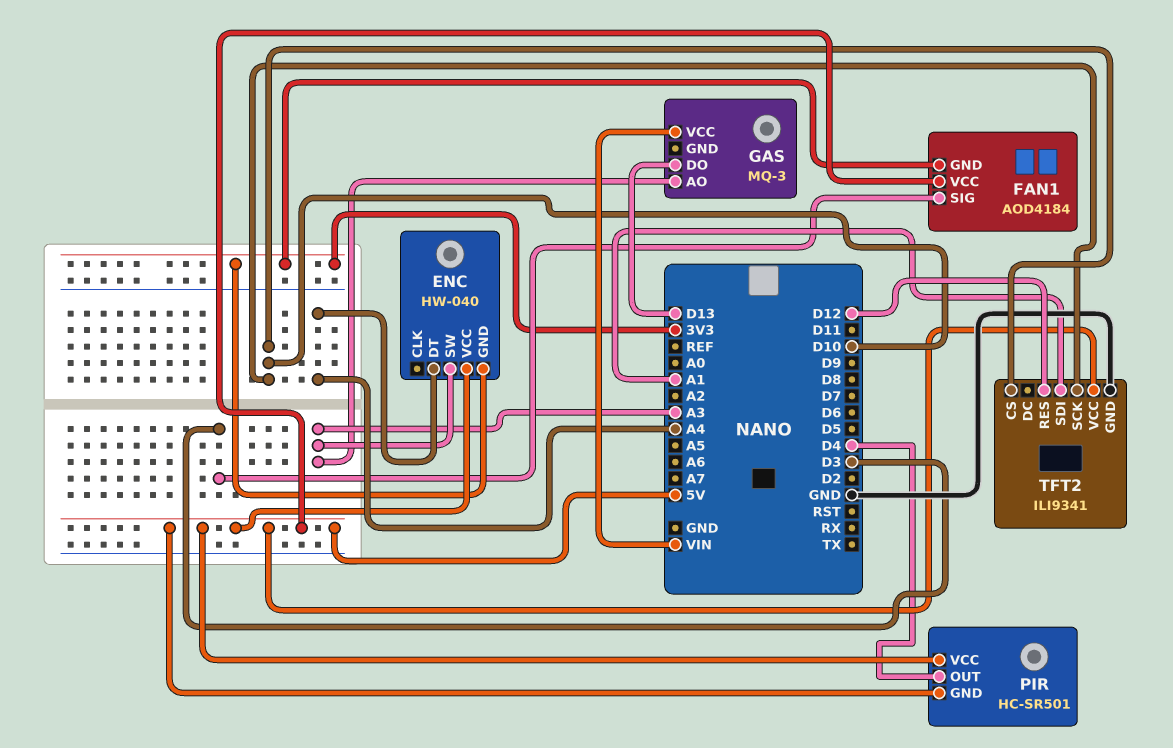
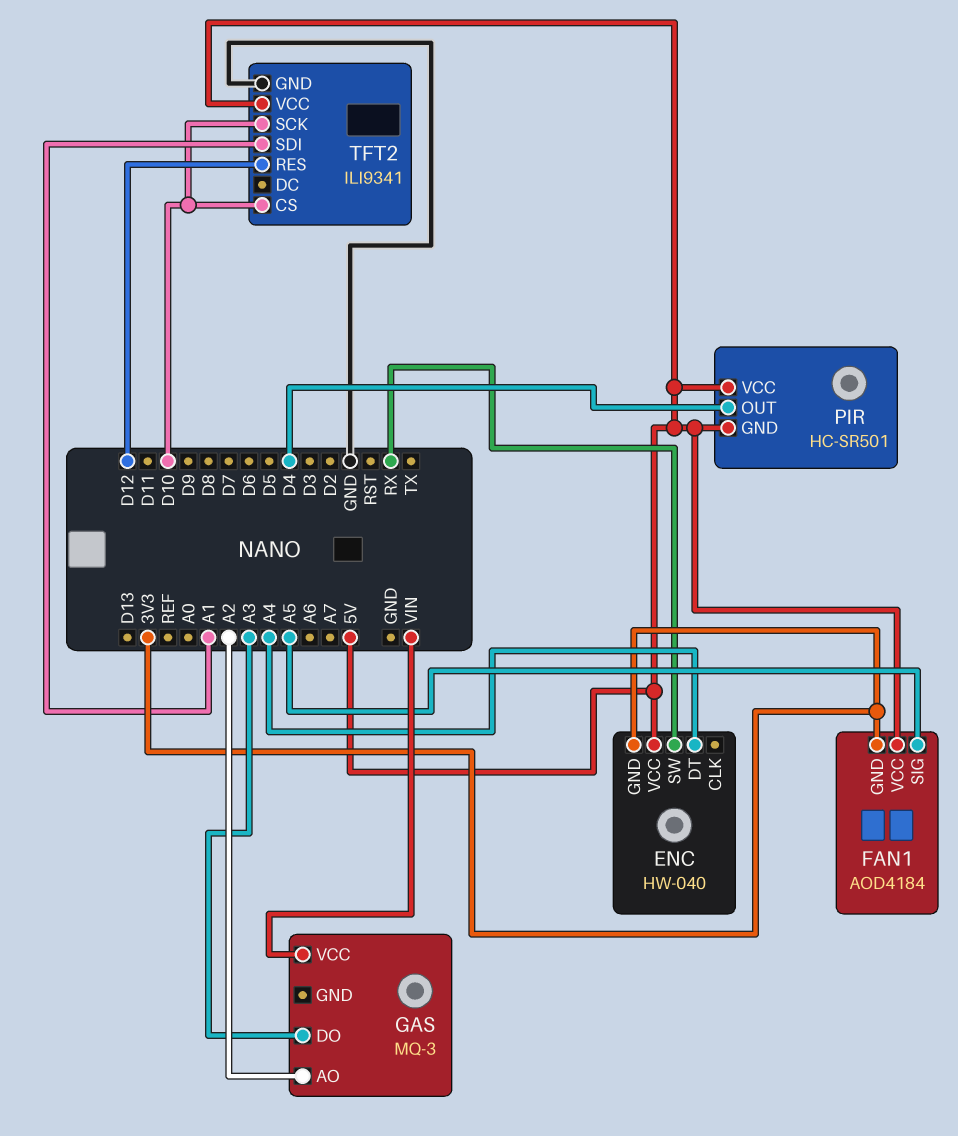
ENC pin SW: A3 -> RX
FAN1 pin SIG: D3 -> A5
GAS pin AO: A3 -> A2
GAS pin DO: D13 -> A3

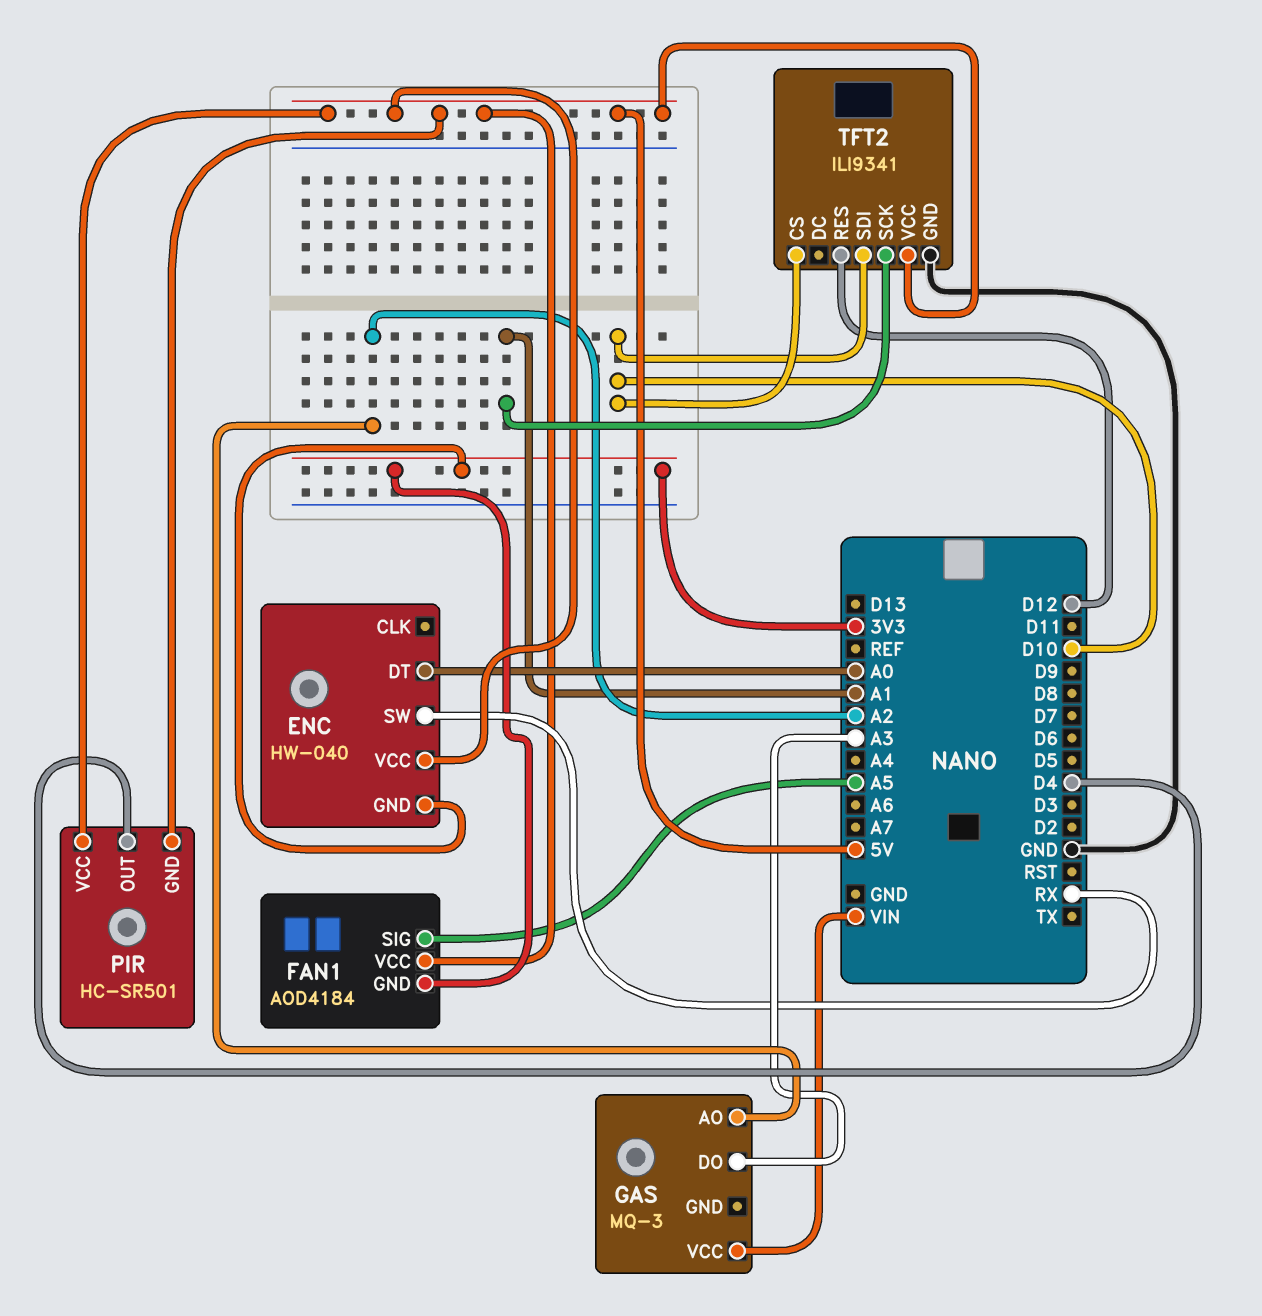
ENC pin DT: A4 -> A0
TFT2 pin SCK: D10 -> A1
TFT2 pin SDI: A1 -> D10

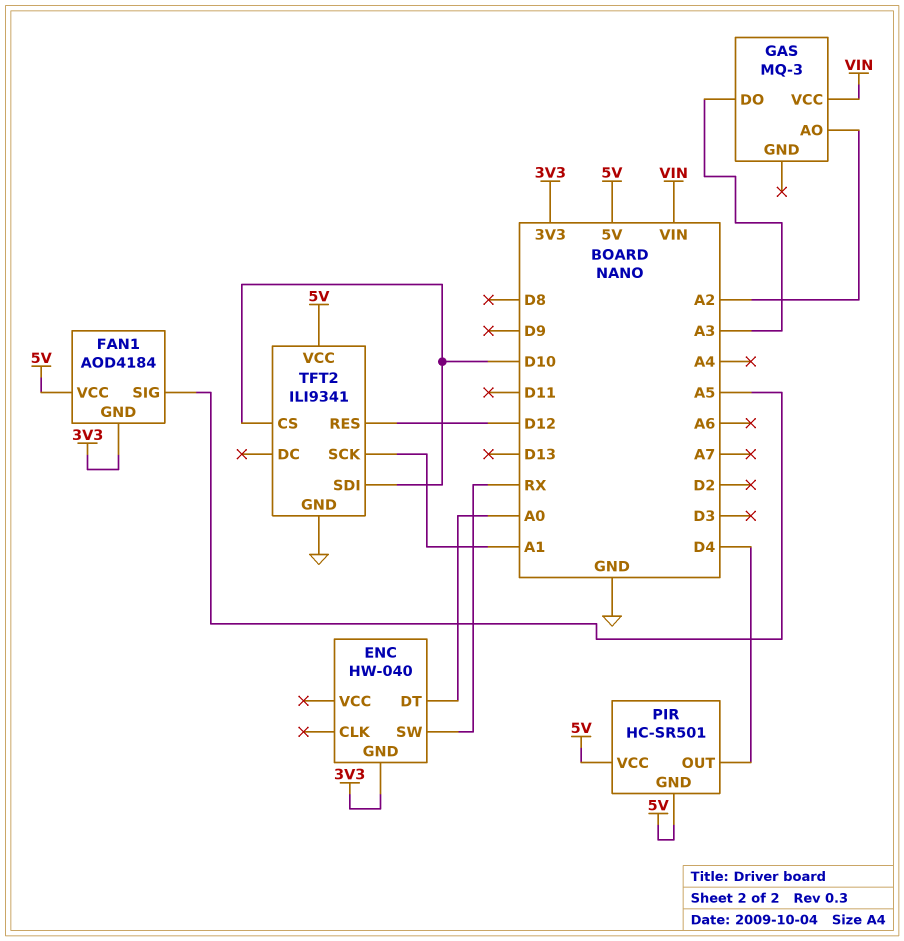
ENC pin VCC: 5V -> none

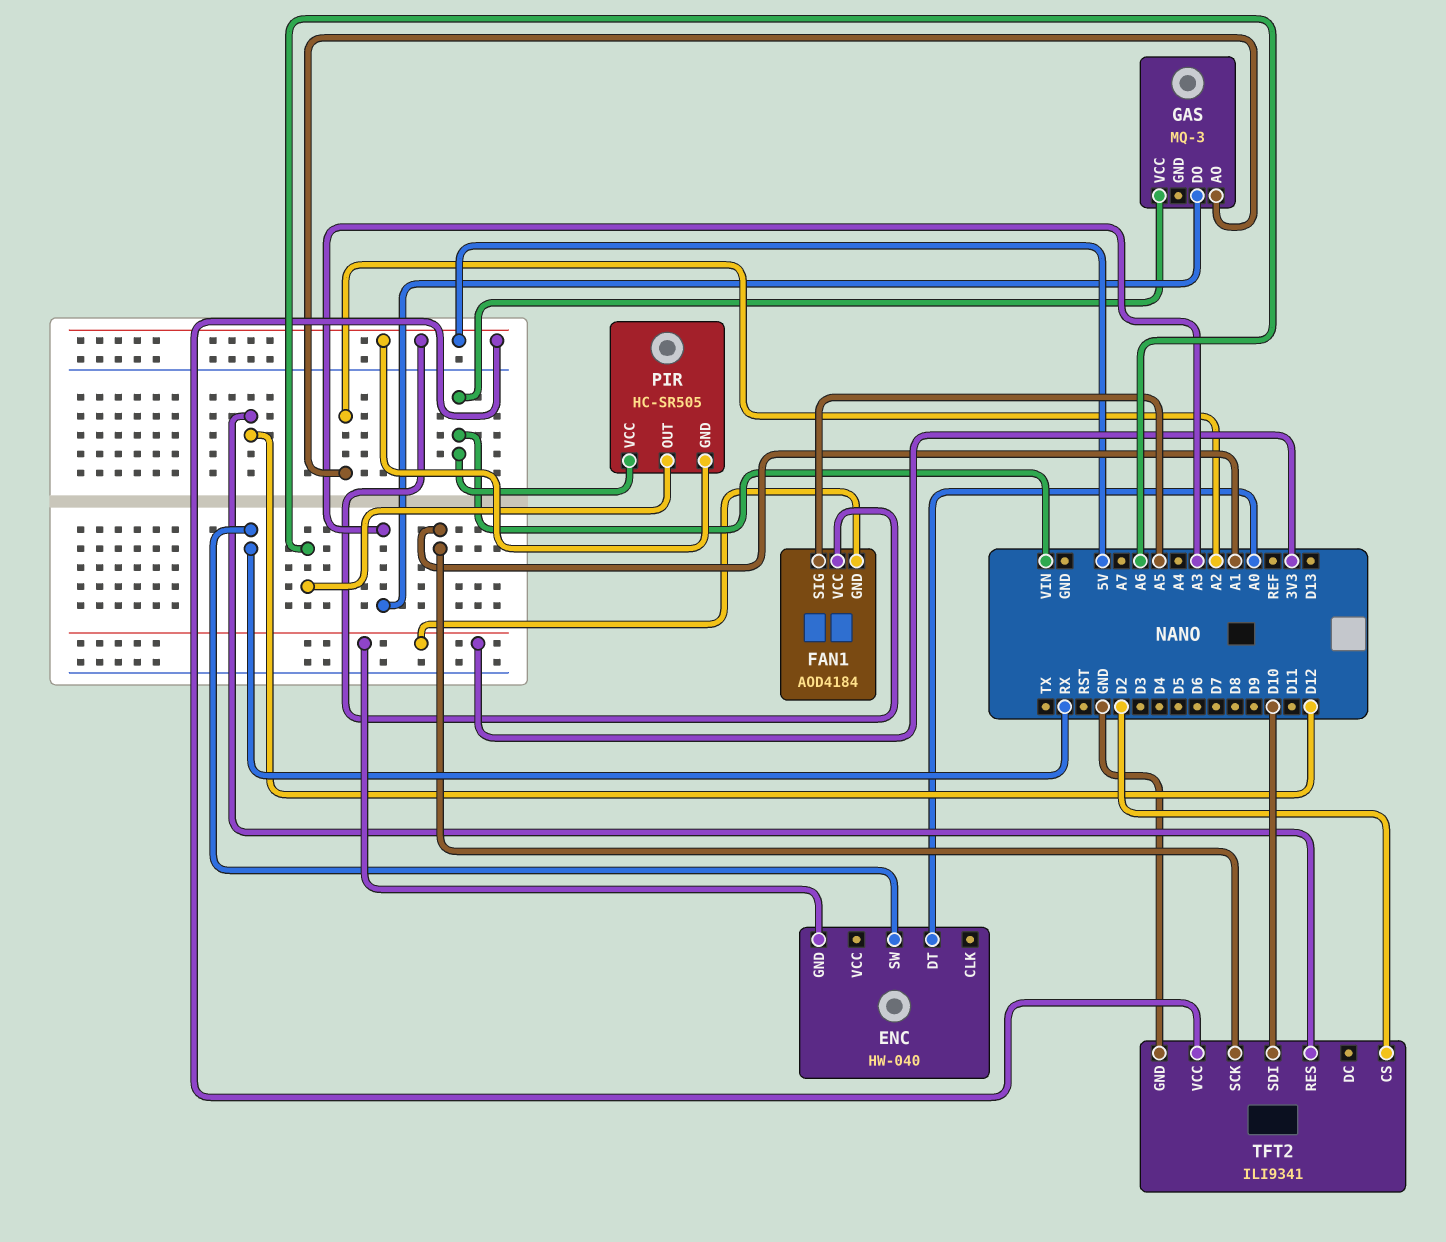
PIR: HC-SR501 -> HC-SR505
PIR pin OUT: D4 -> A6
PIR pin VCC: 5V -> VIN
TFT2 pin CS: D10 -> D2

